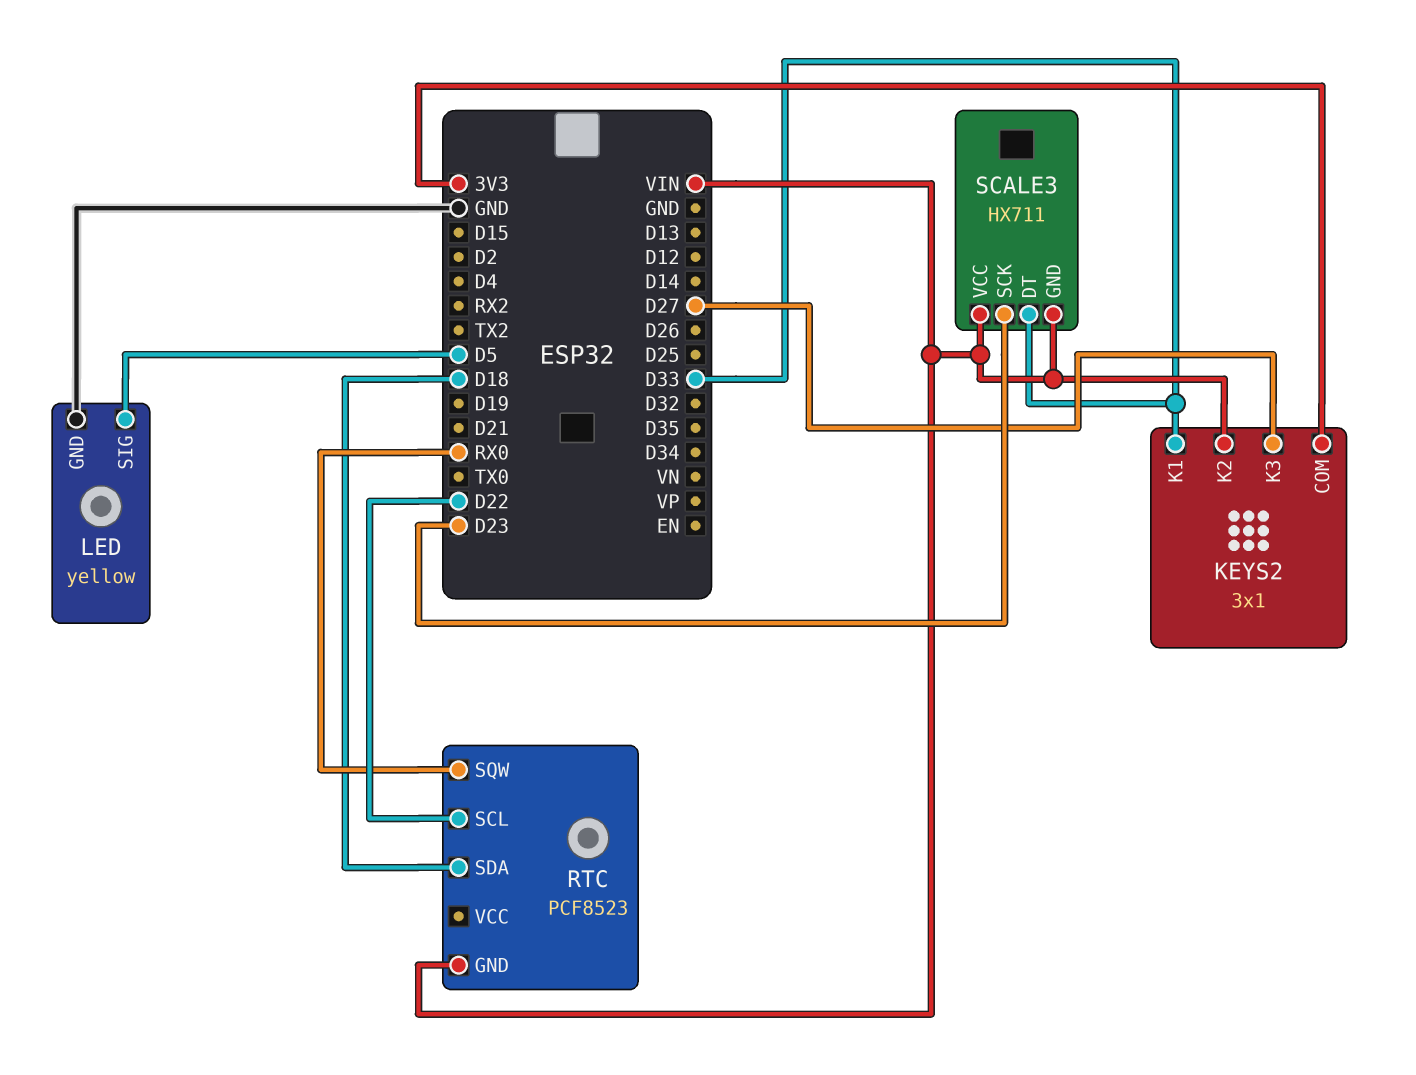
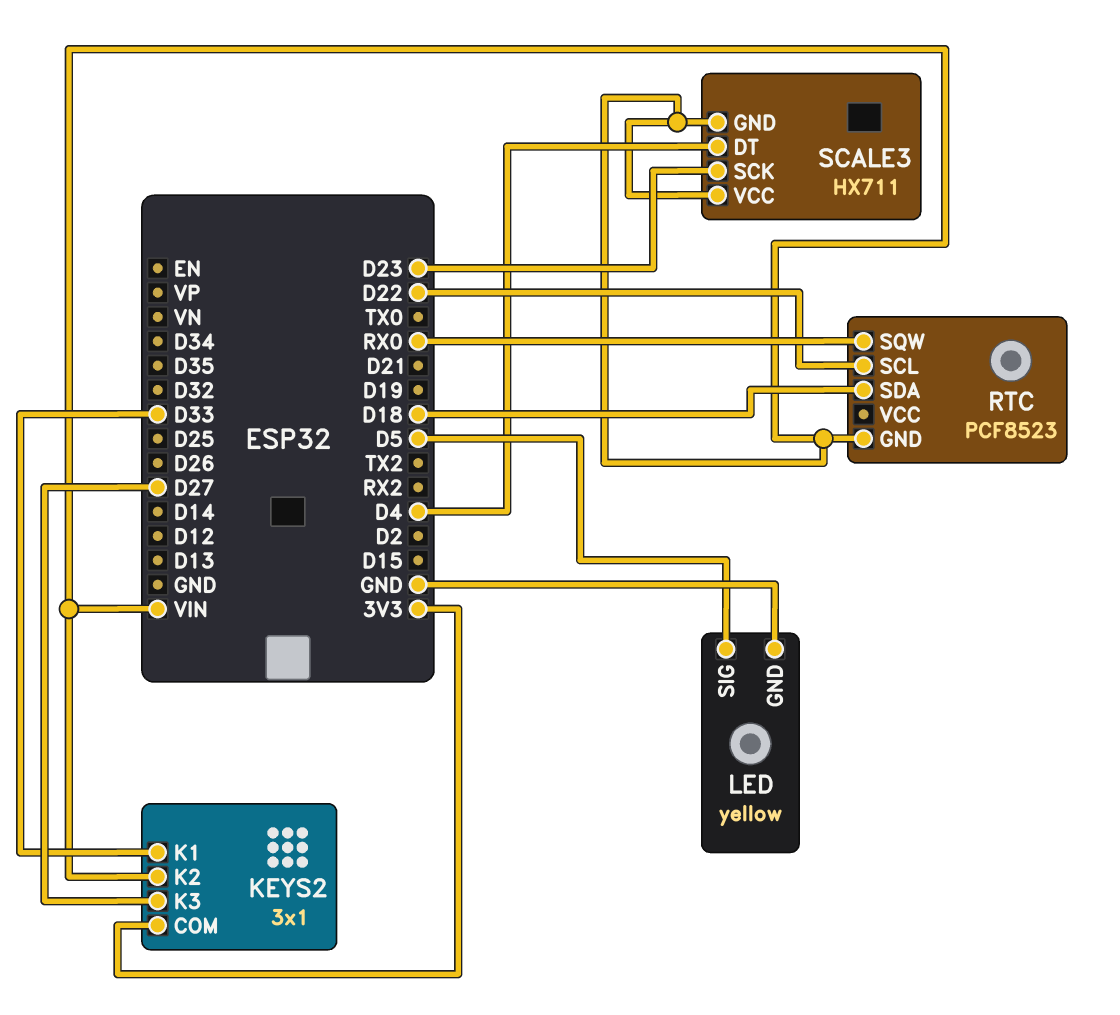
SCALE3 pin DT: D33 -> D4

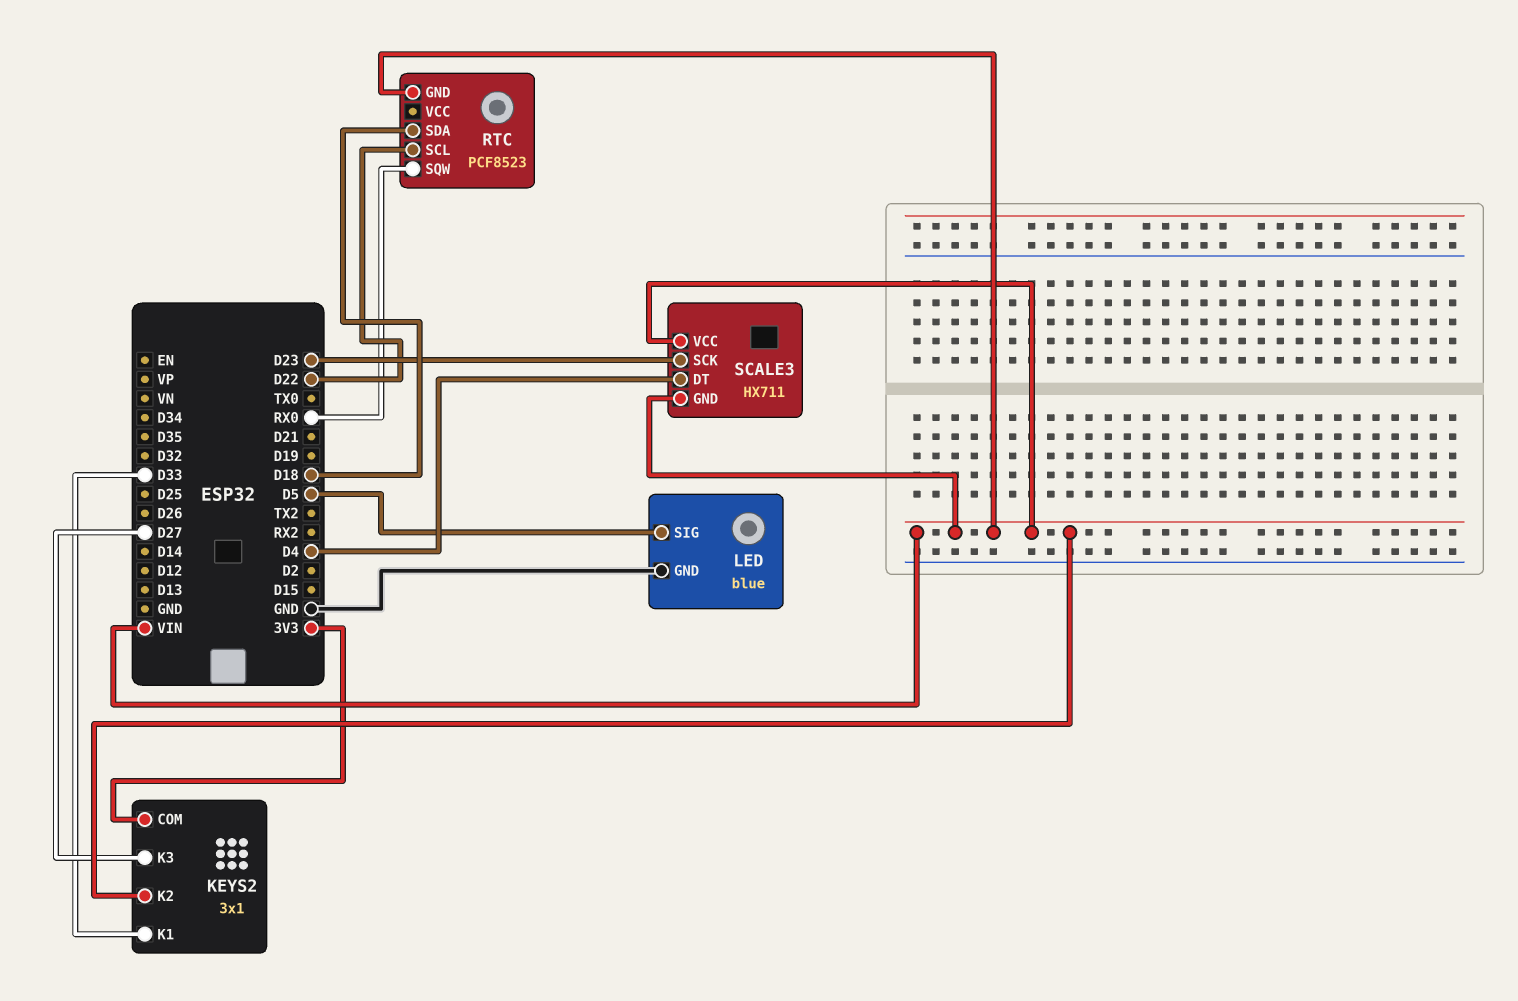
LED: yellow -> blue

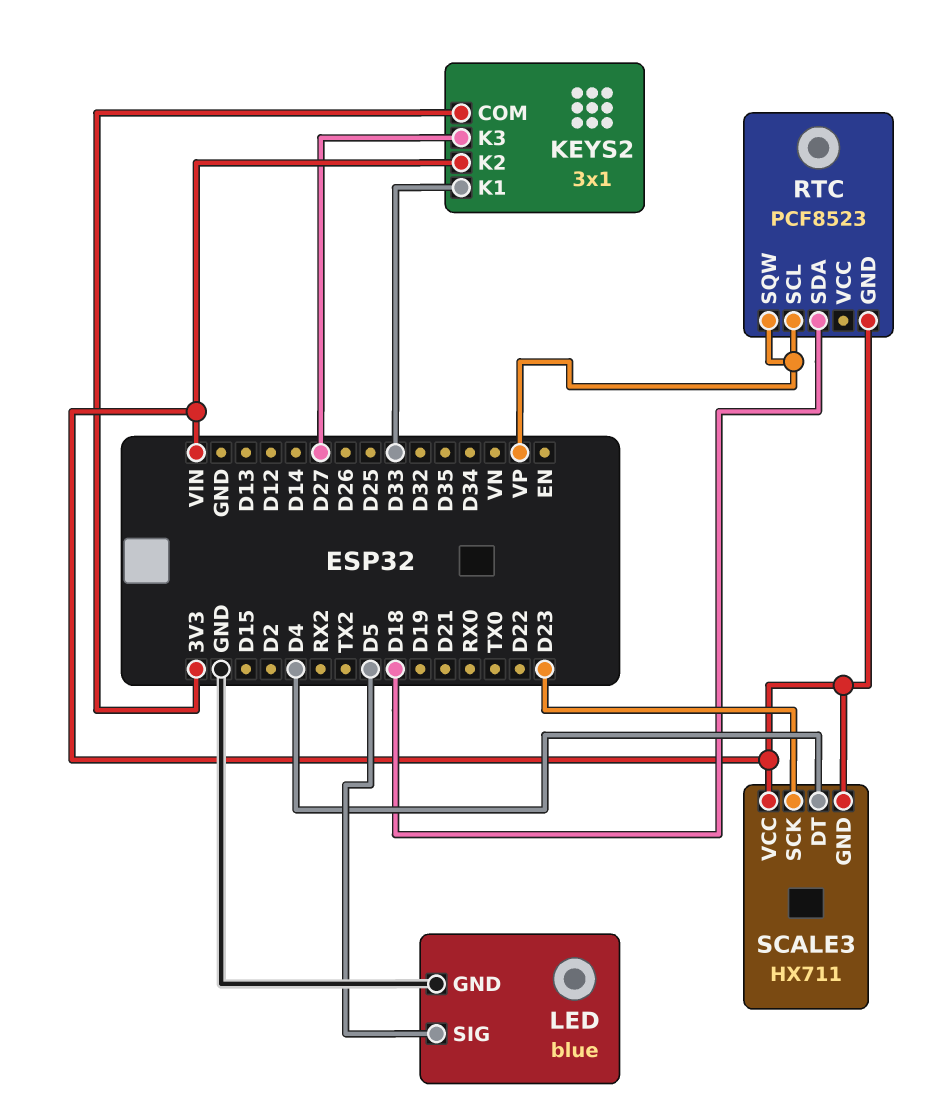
RTC pin SCL: D22 -> VP
RTC pin SQW: RX0 -> VP

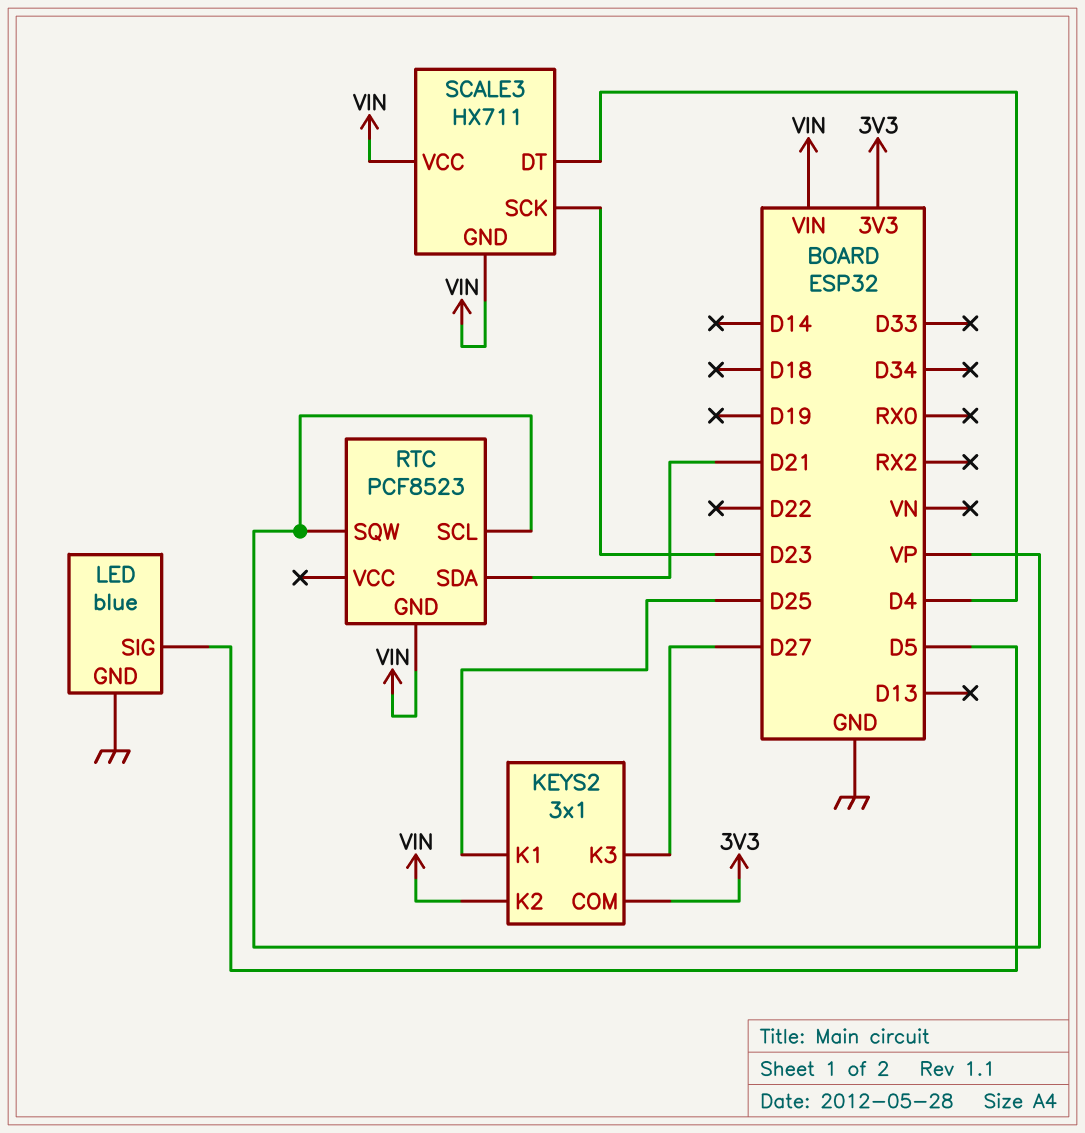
KEYS2 pin K1: D33 -> D25
RTC pin SDA: D18 -> D21

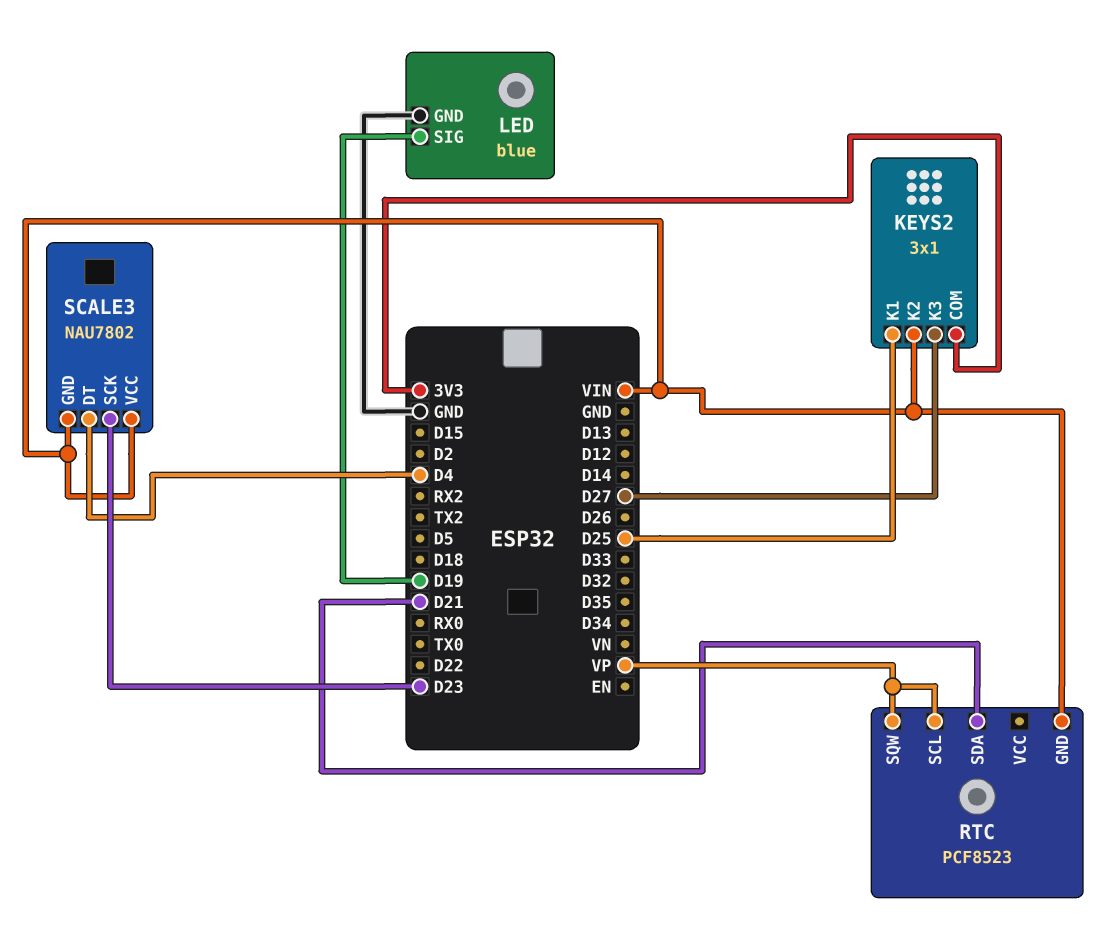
LED pin SIG: D5 -> D19
SCALE3: HX711 -> NAU7802

